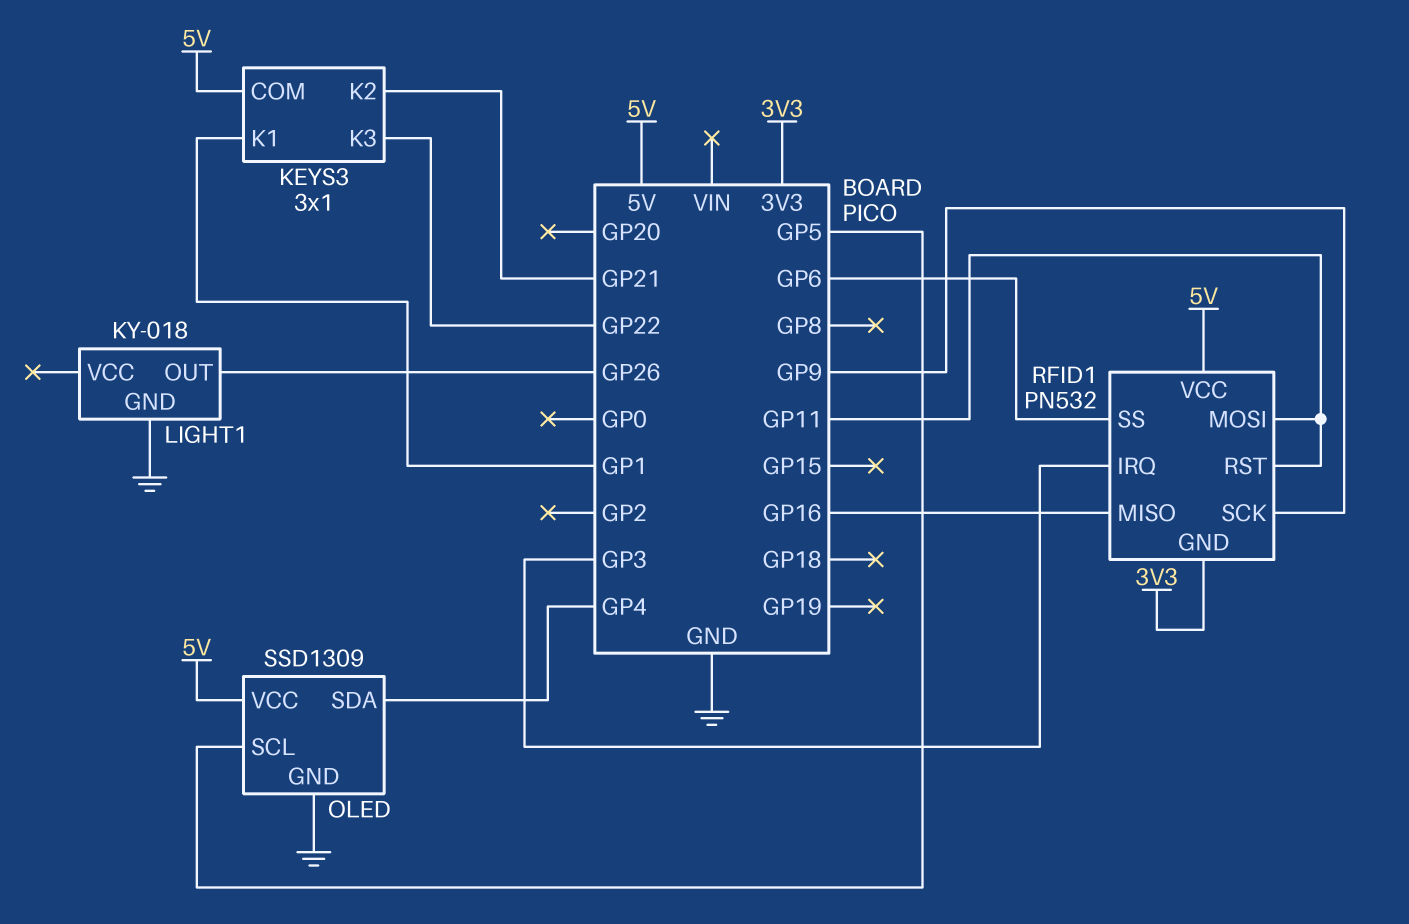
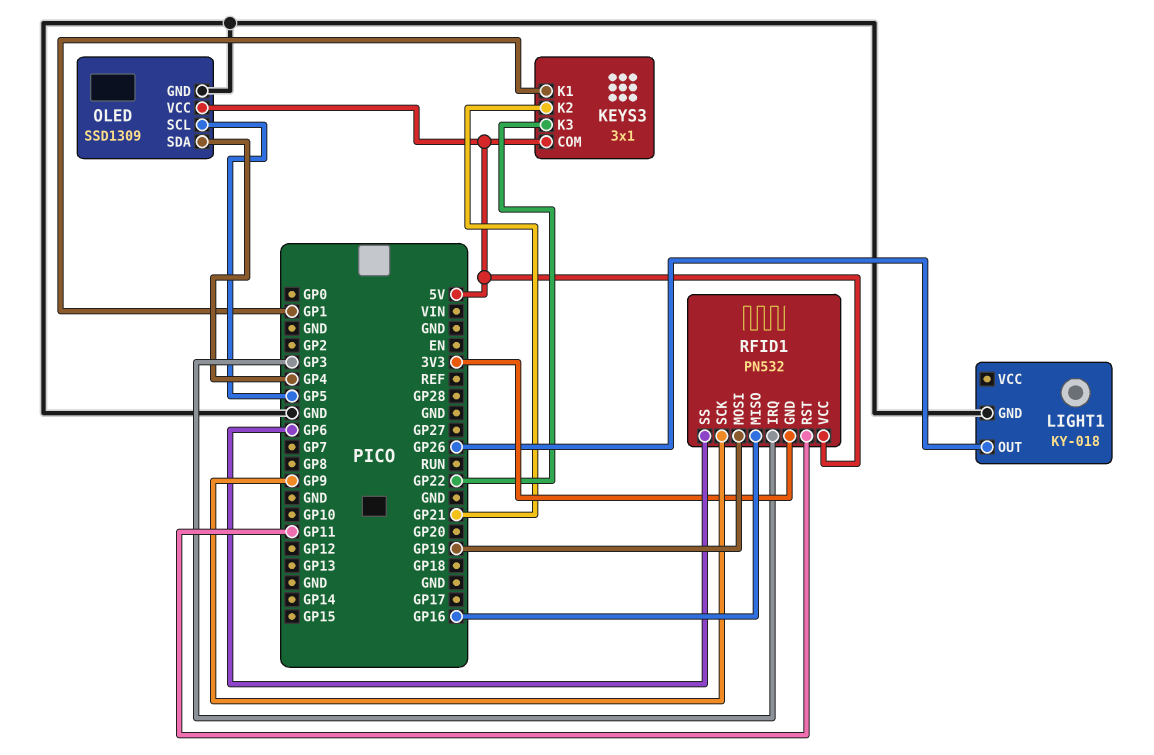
RFID1 pin MOSI: GP11 -> GP19

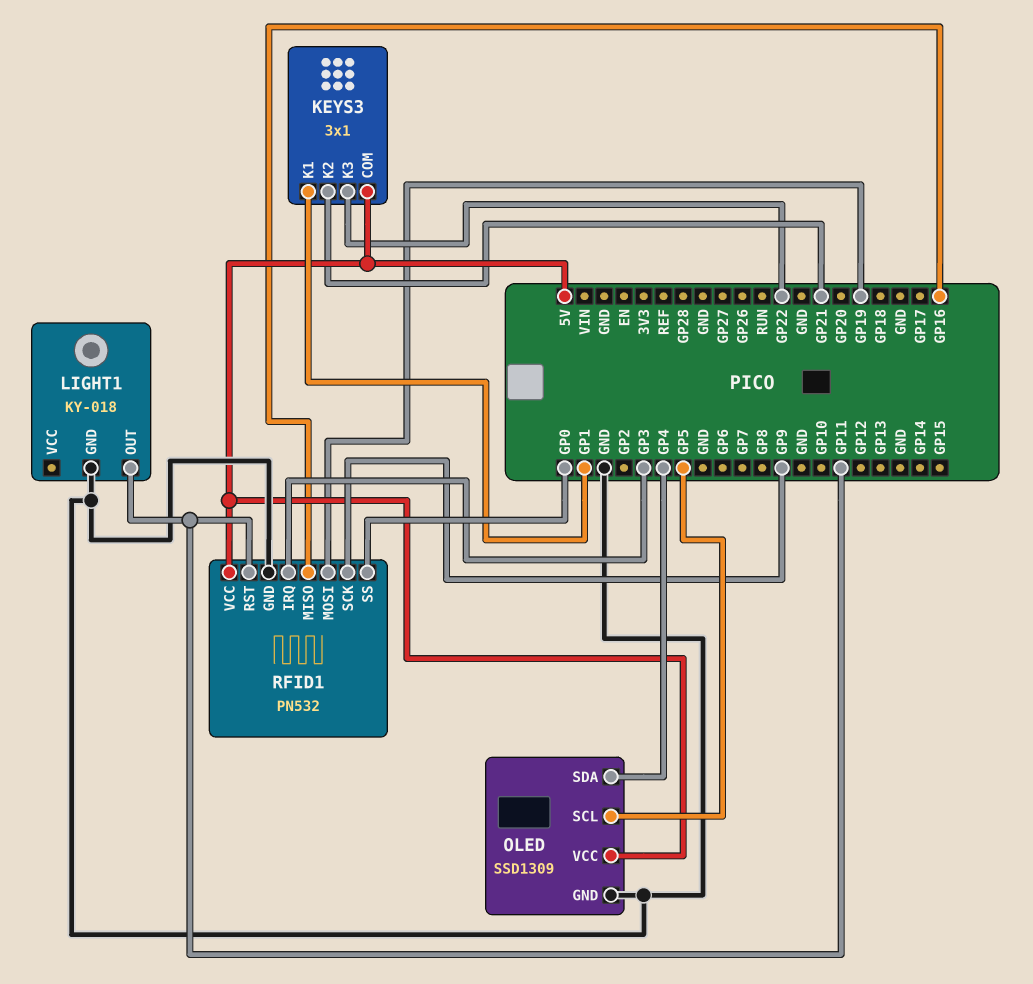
LIGHT1 pin OUT: GP26 -> GP11
RFID1 pin GND: 3V3 -> GND
RFID1 pin SS: GP6 -> GP0

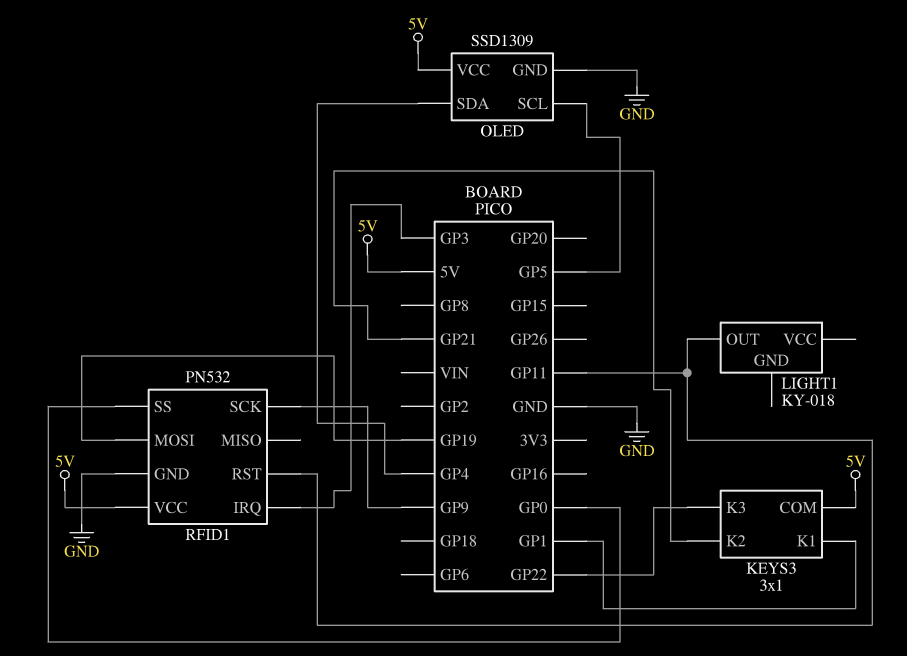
LIGHT1 pin GND: GND -> none
RFID1 pin MISO: GP16 -> none

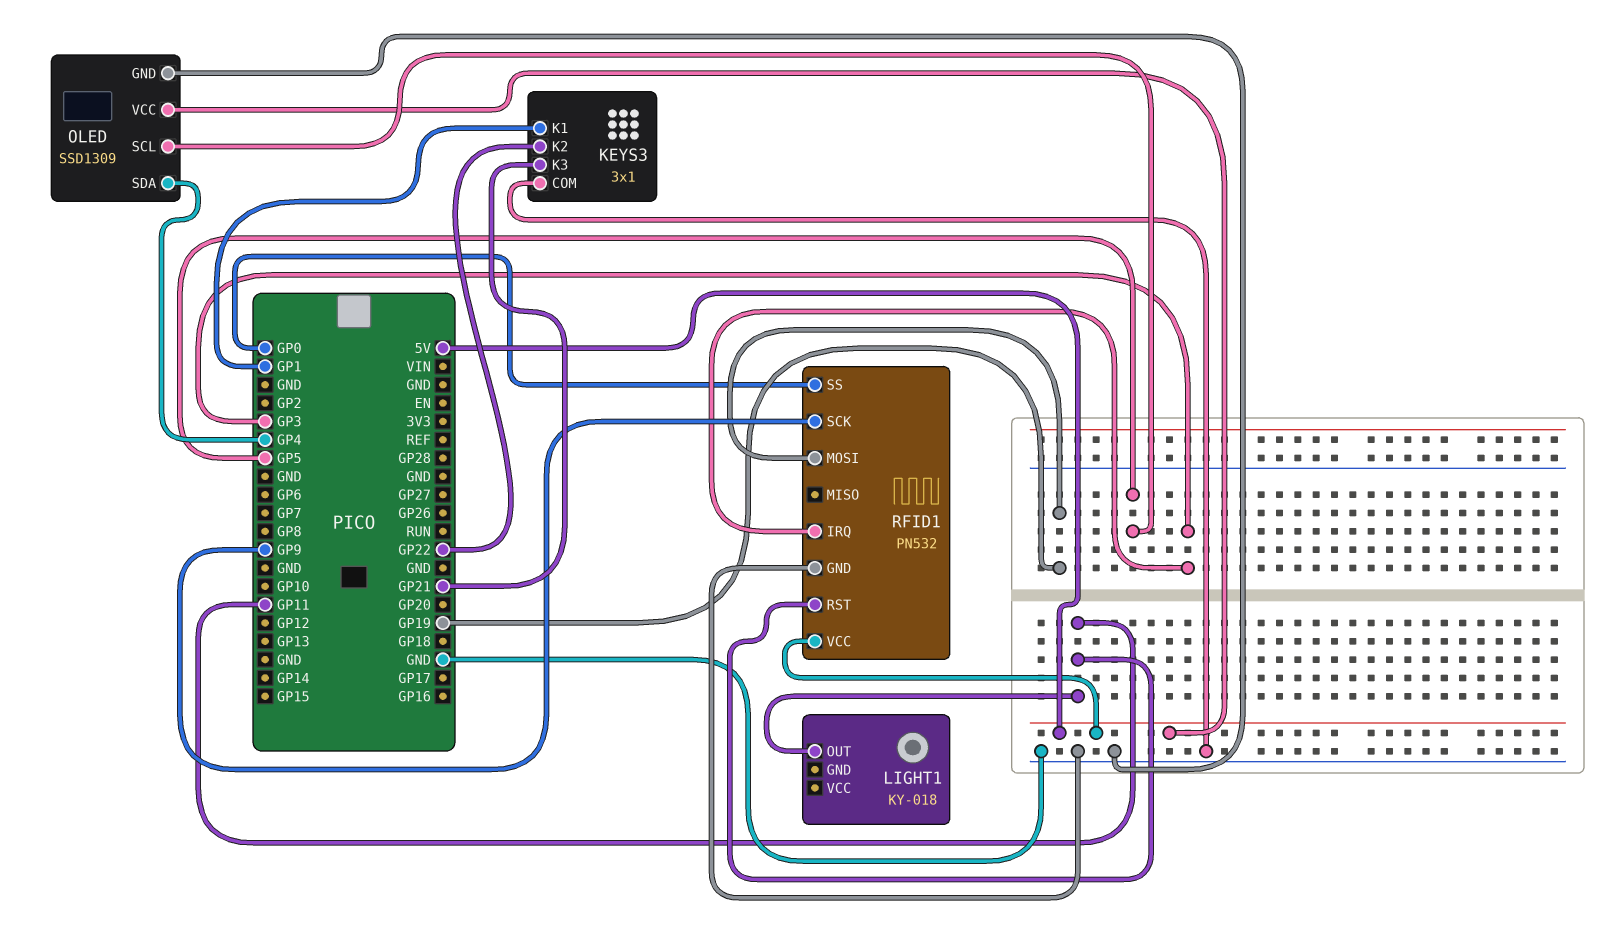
KEYS3 pin COM: 5V -> GND
KEYS3 pin K2: GP21 -> GP22
KEYS3 pin K3: GP22 -> GP21

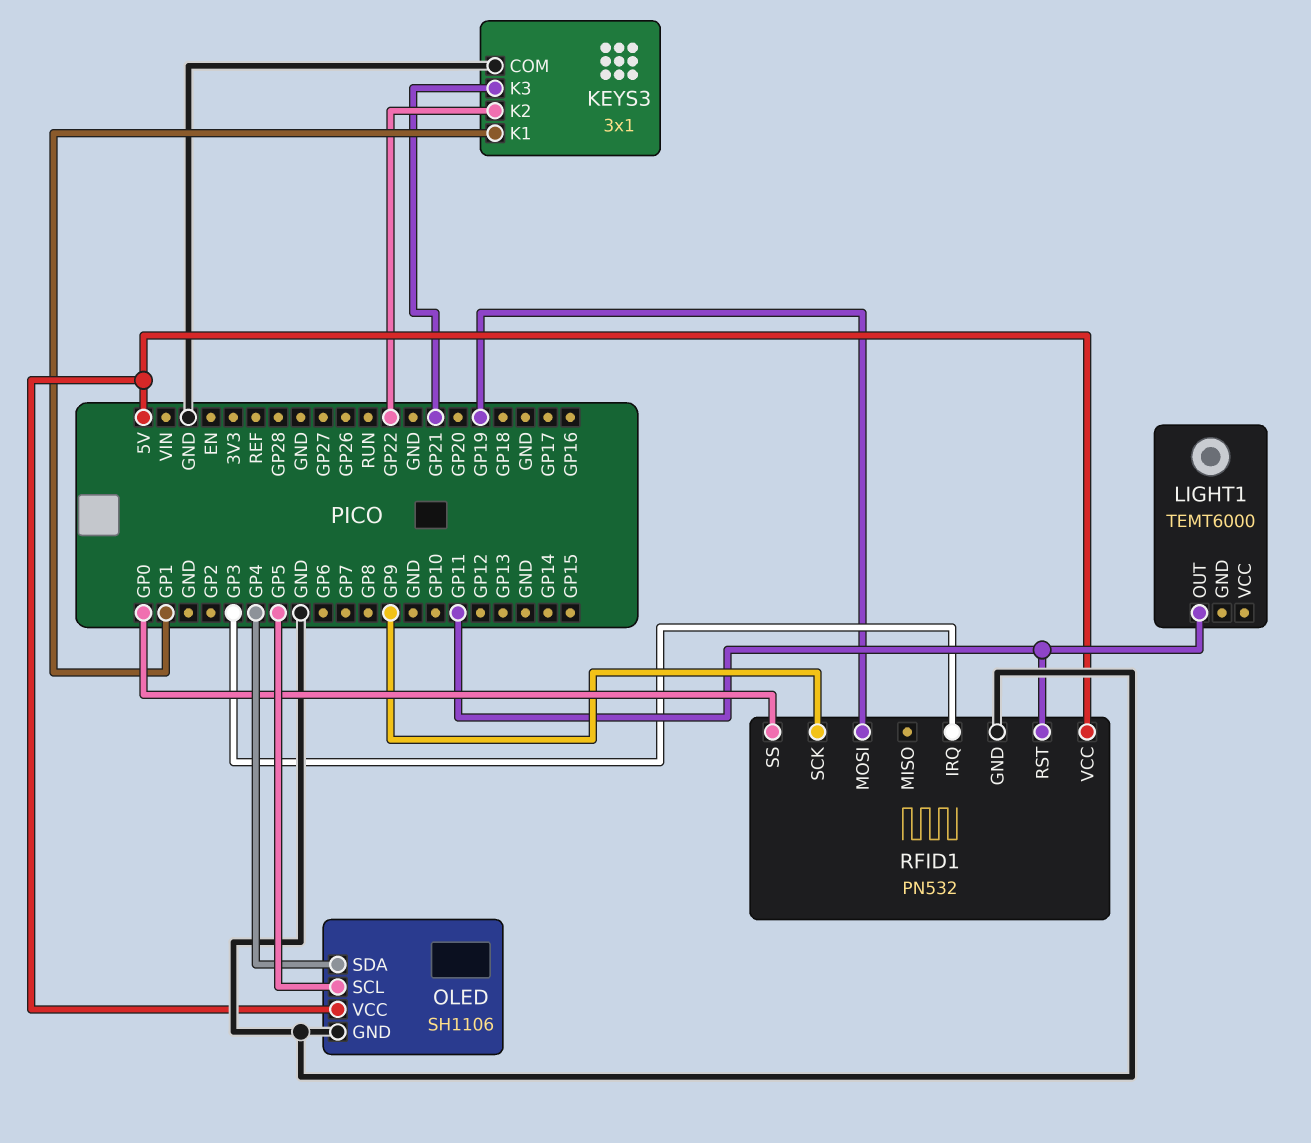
LIGHT1: KY-018 -> TEMT6000
OLED: SSD1309 -> SH1106

